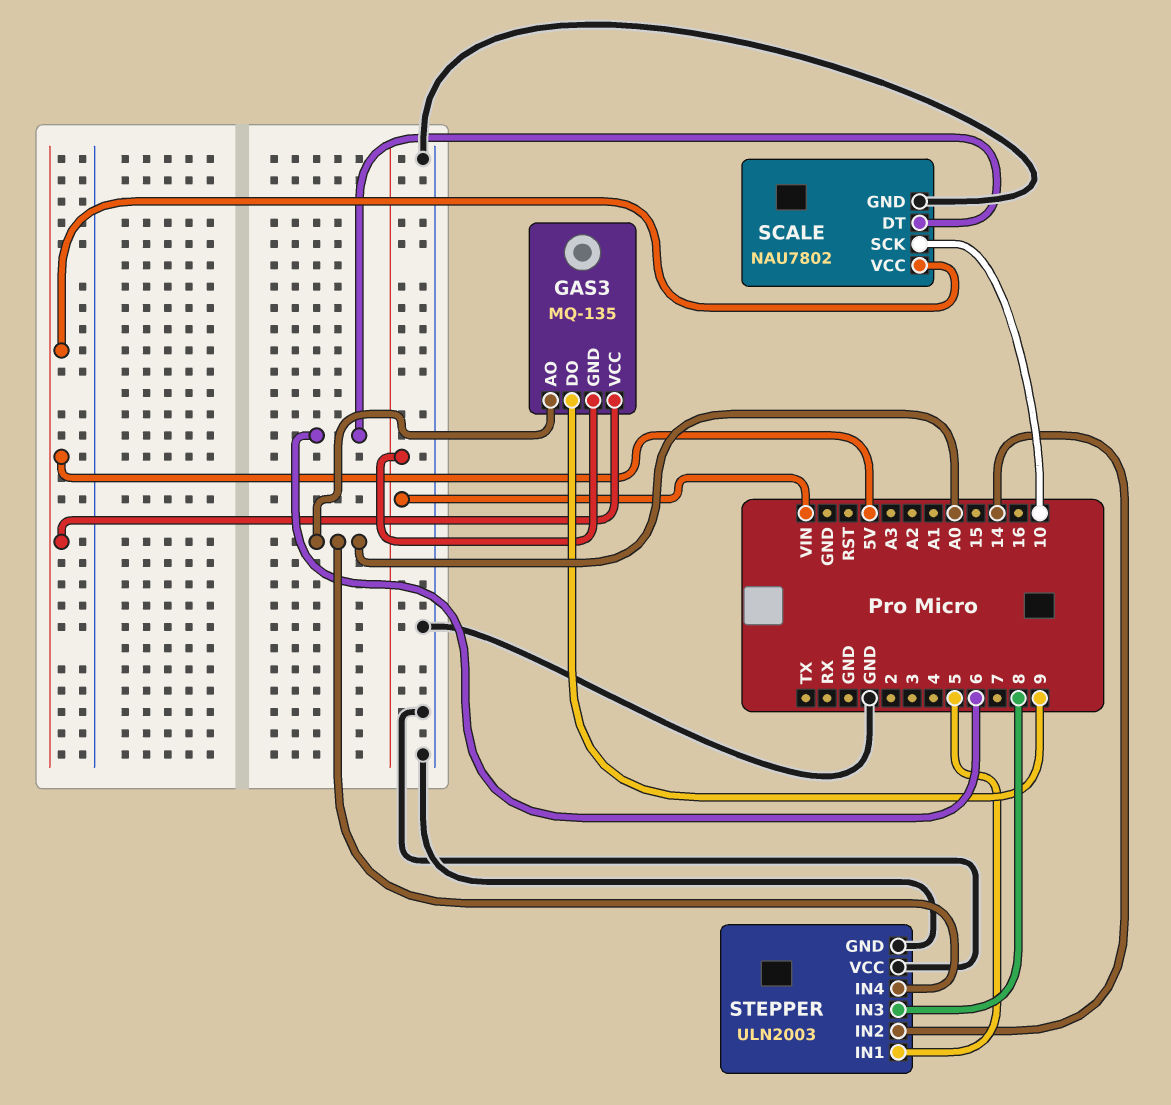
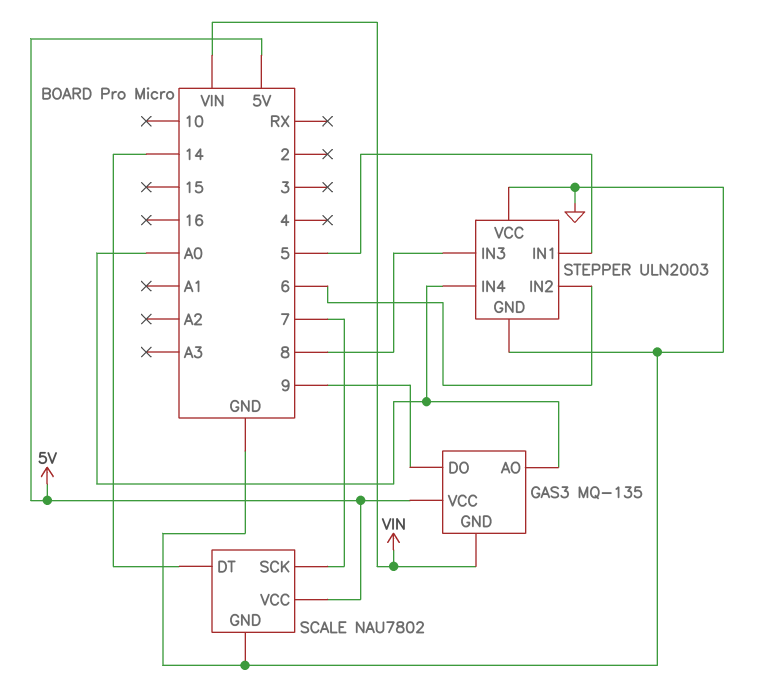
SCALE pin DT: 6 -> 14
SCALE pin SCK: 10 -> 7
STEPPER pin IN2: 14 -> 6

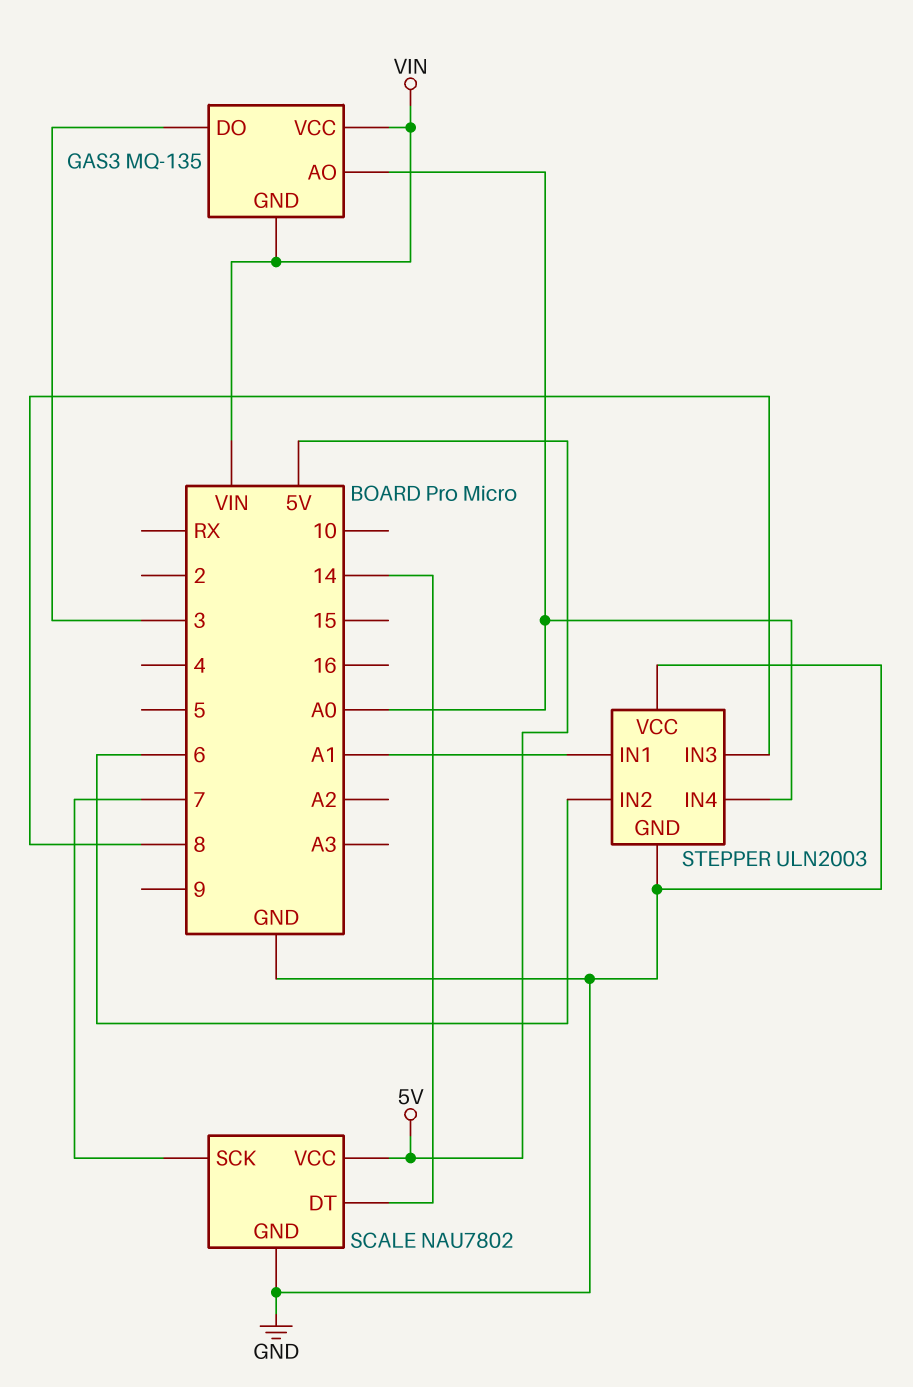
GAS3 pin DO: 9 -> 3
GAS3 pin VCC: 5V -> VIN
STEPPER pin IN1: 5 -> A1

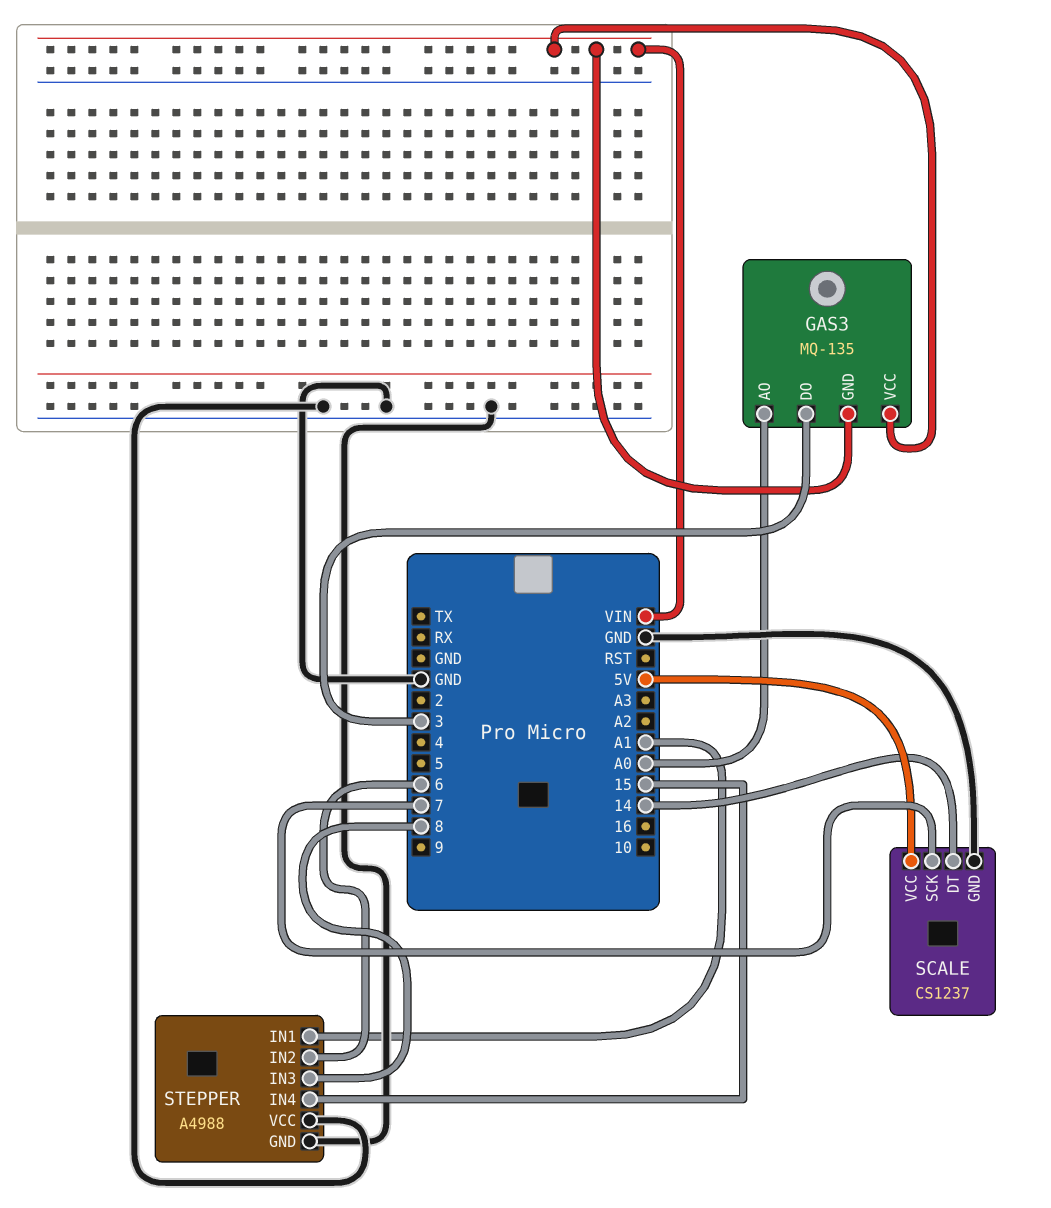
SCALE: NAU7802 -> CS1237
STEPPER: ULN2003 -> A4988
STEPPER pin IN4: A0 -> 15

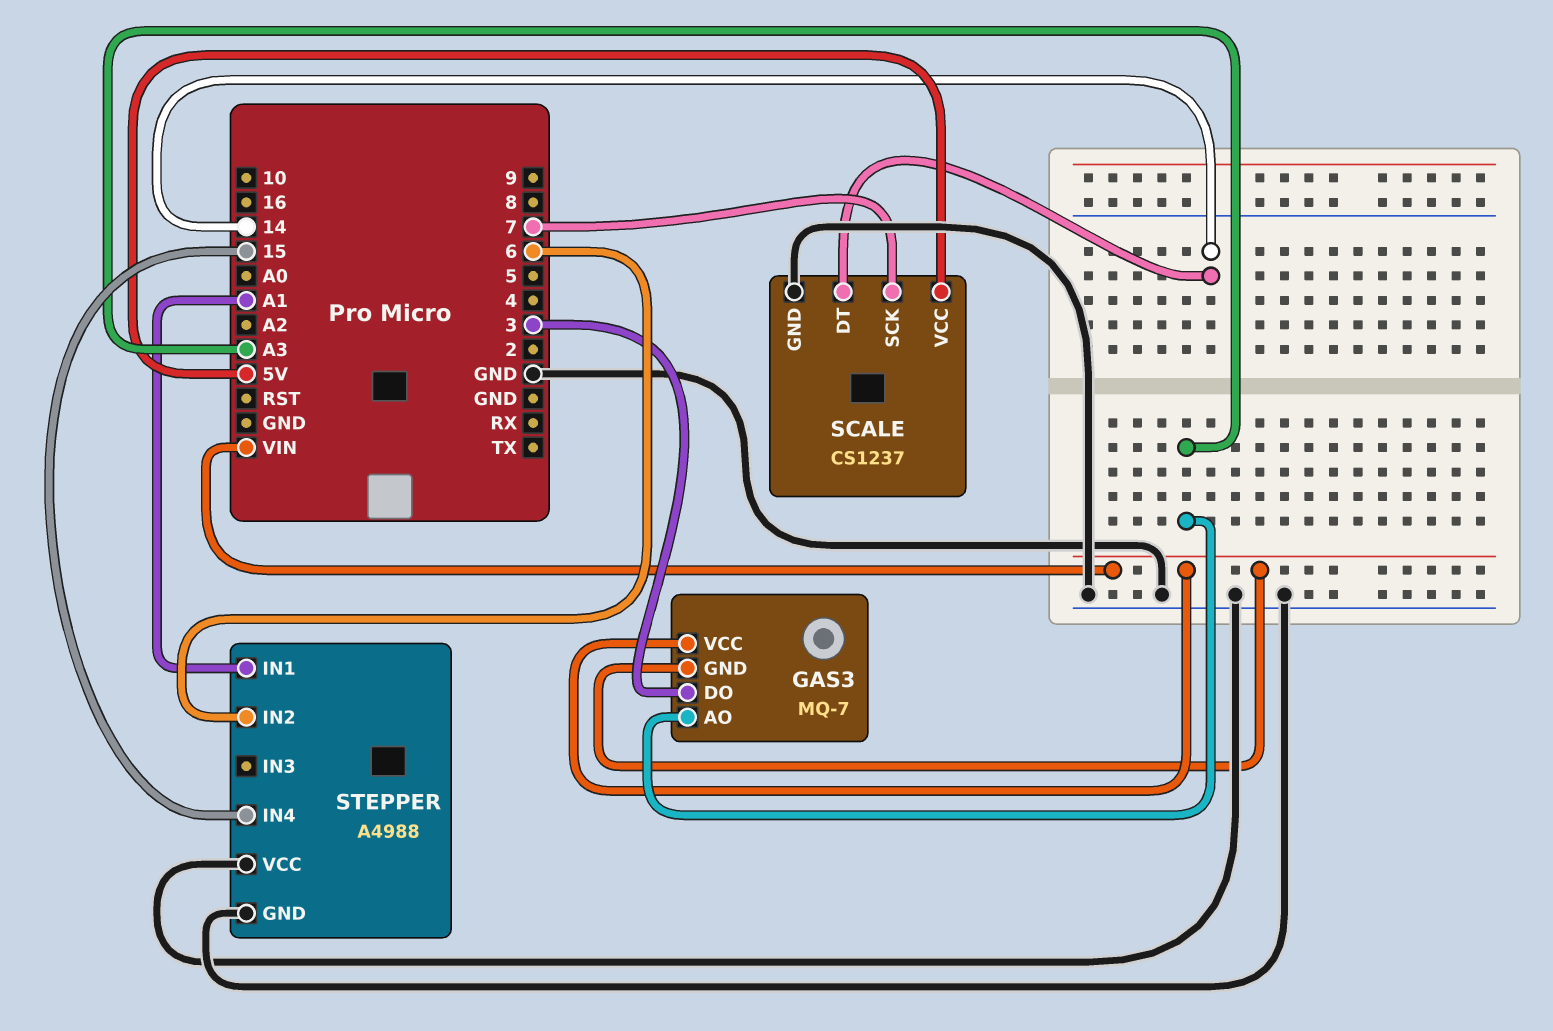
GAS3: MQ-135 -> MQ-7
GAS3 pin AO: A0 -> A3
STEPPER pin IN3: 8 -> none

